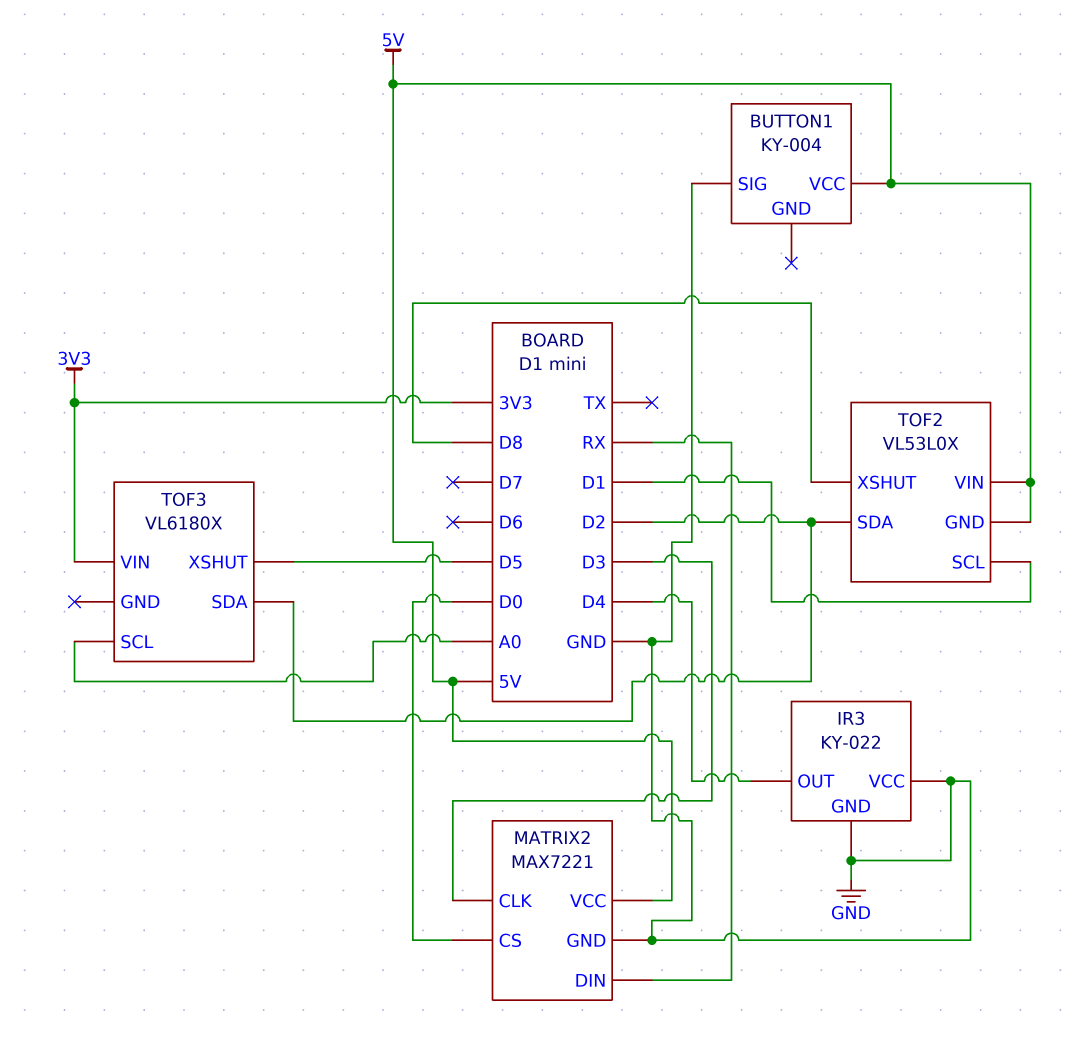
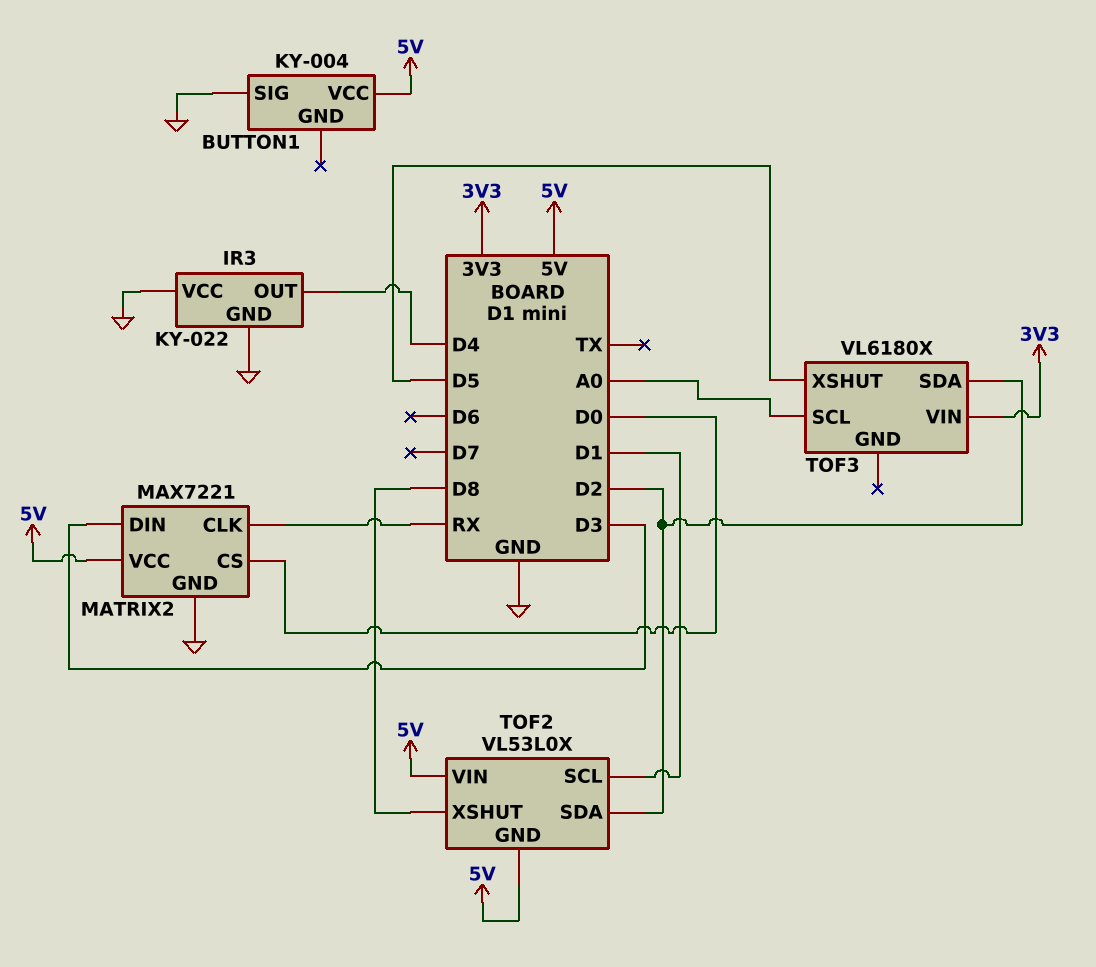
MATRIX2 pin CLK: D3 -> RX
MATRIX2 pin DIN: RX -> D3

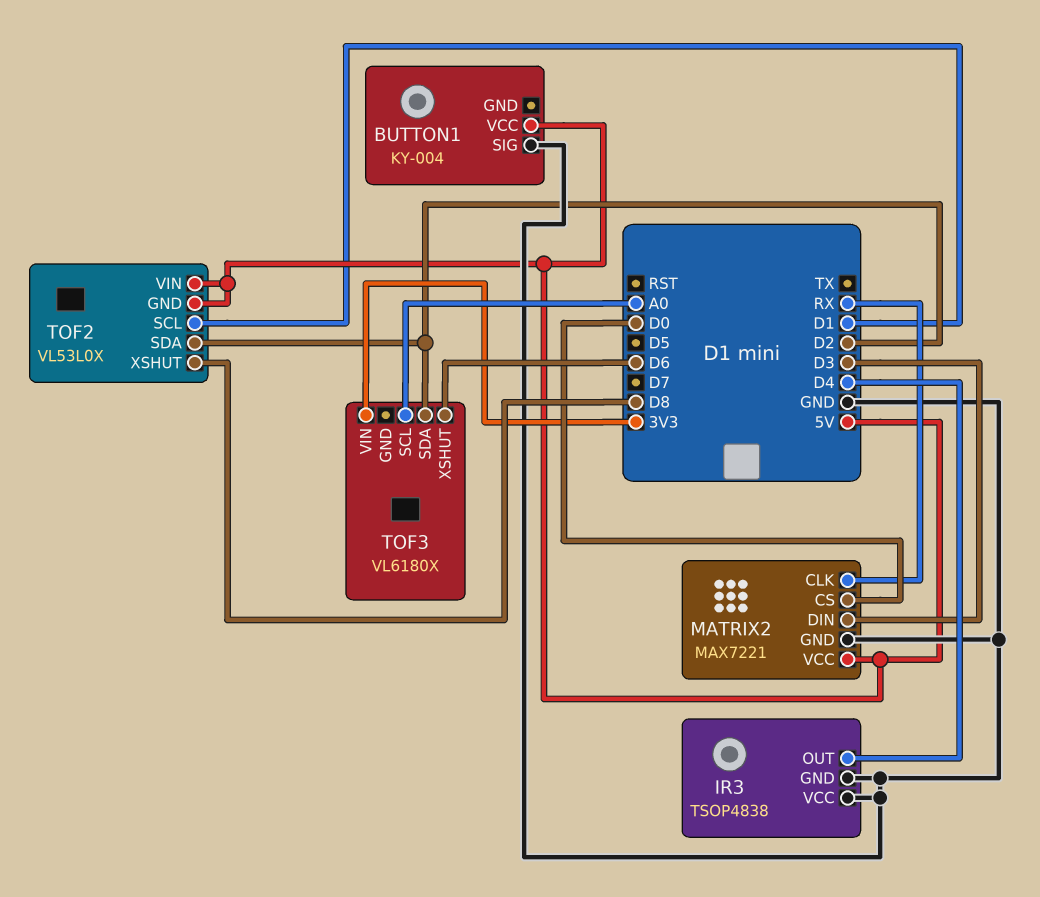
IR3: KY-022 -> TSOP4838
TOF3 pin XSHUT: D5 -> D6

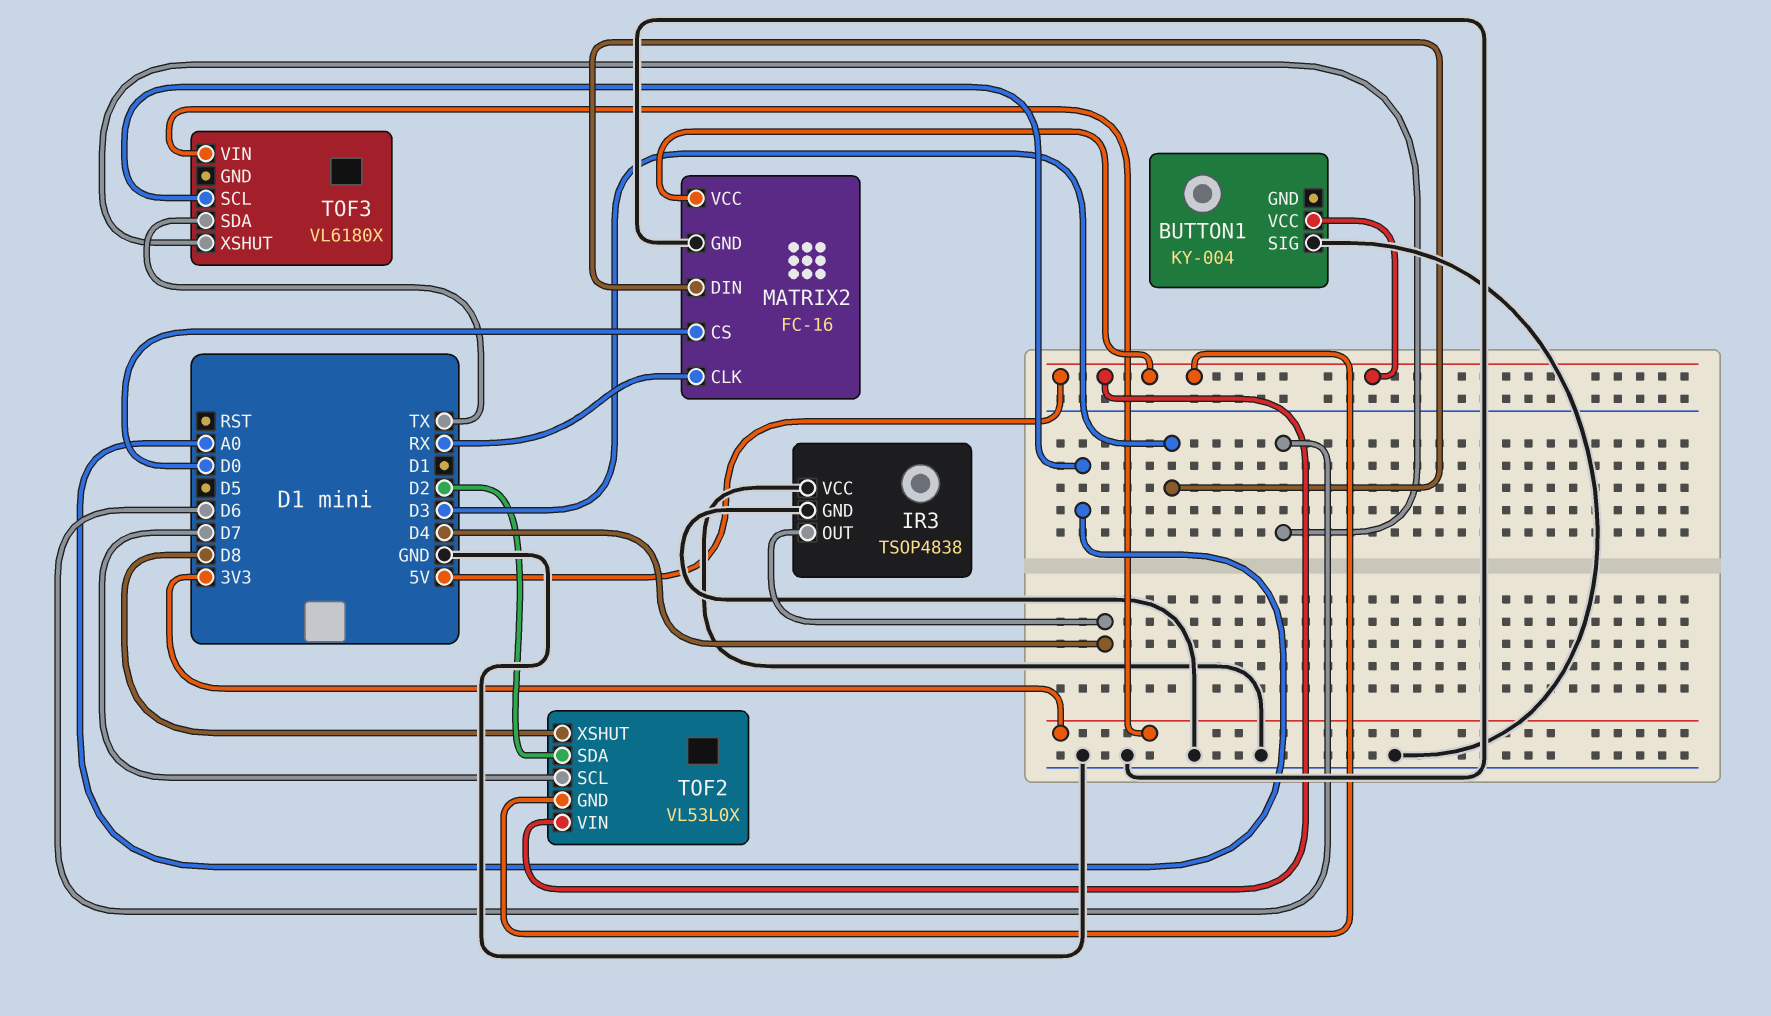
MATRIX2: MAX7221 -> FC-16
TOF2 pin SCL: D1 -> D7
TOF3 pin SDA: D2 -> TX

